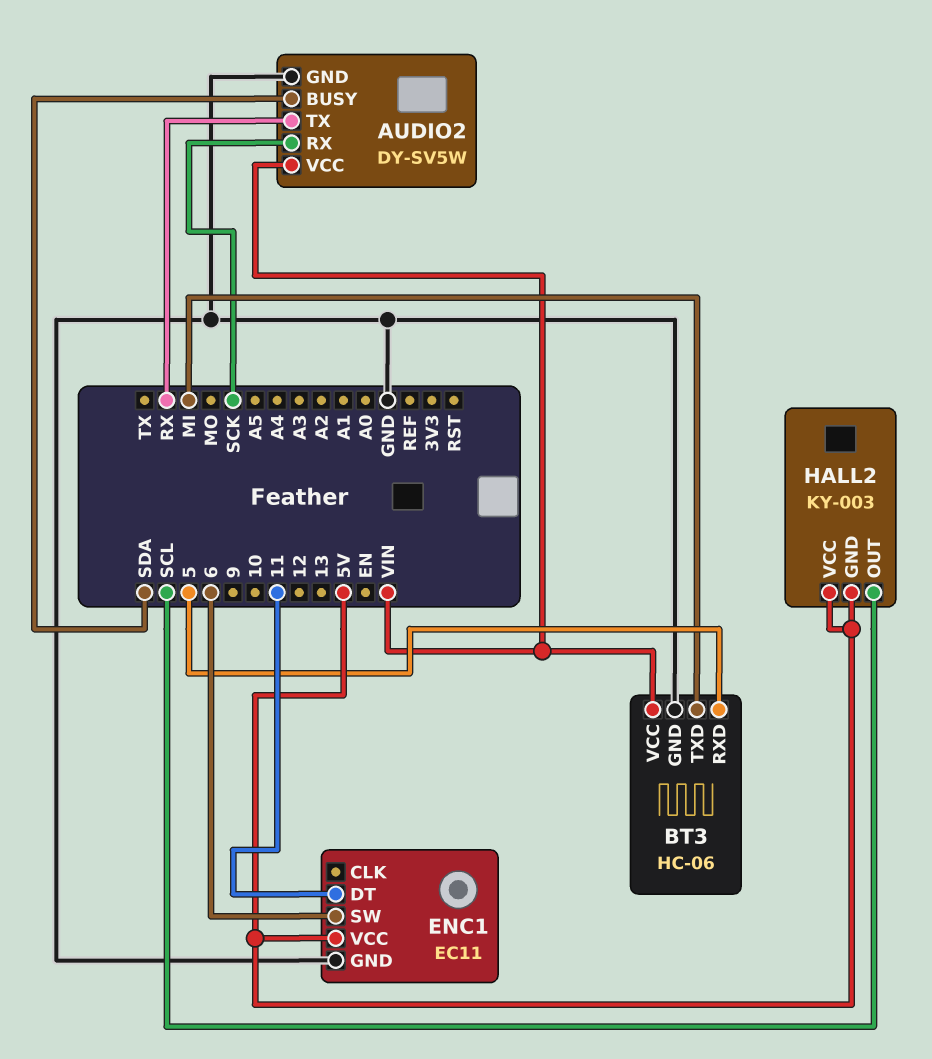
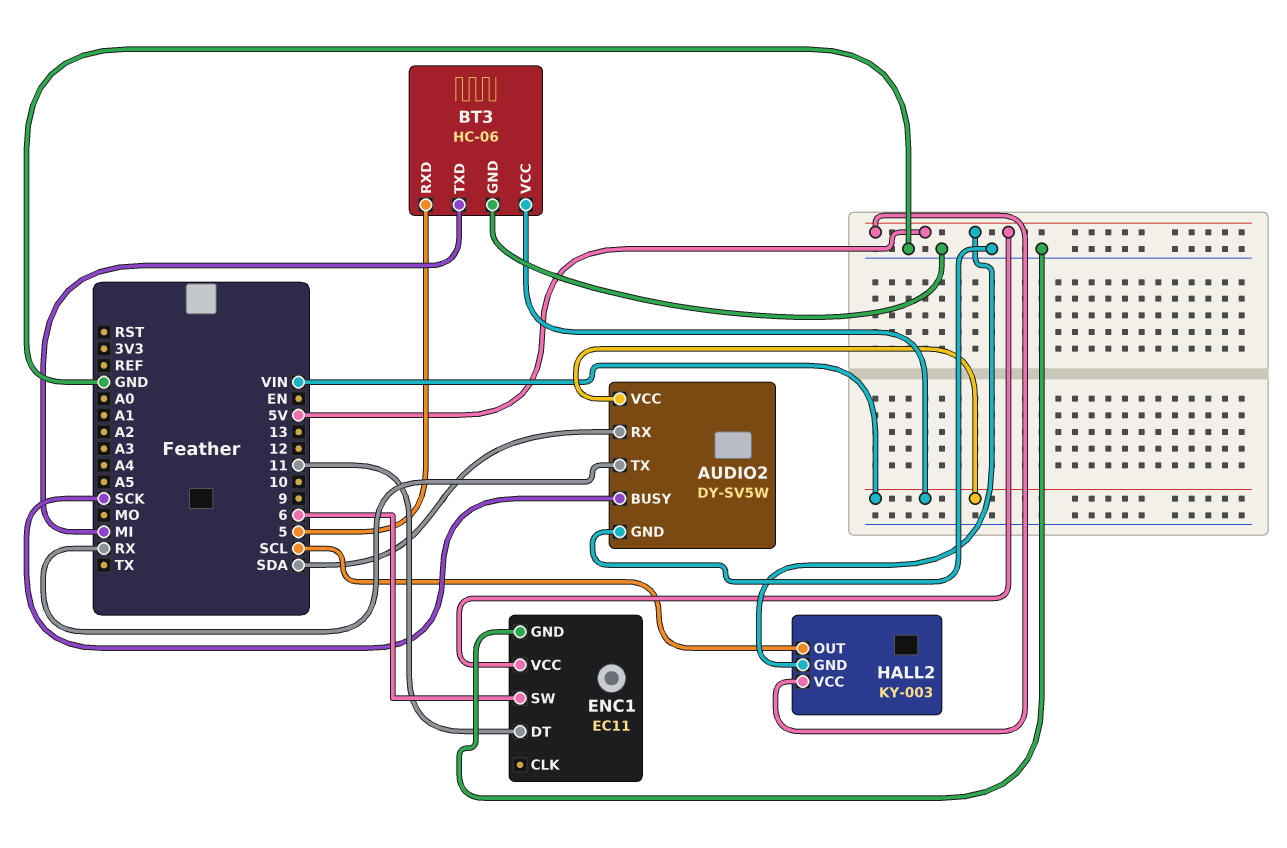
AUDIO2 pin BUSY: SDA -> SCK
AUDIO2 pin RX: SCK -> SDA

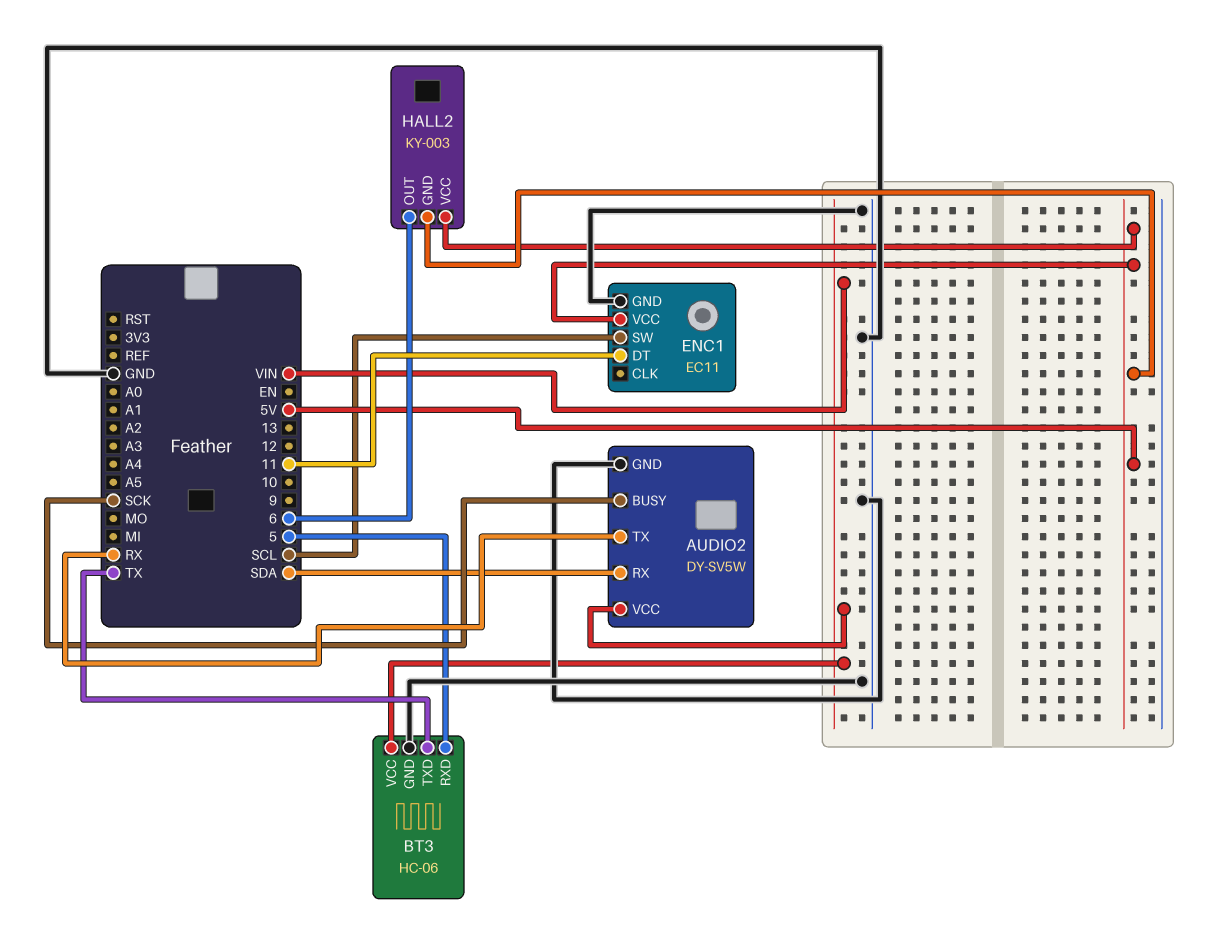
BT3 pin TXD: MI -> TX
ENC1 pin SW: 6 -> SCL
HALL2 pin OUT: SCL -> 6

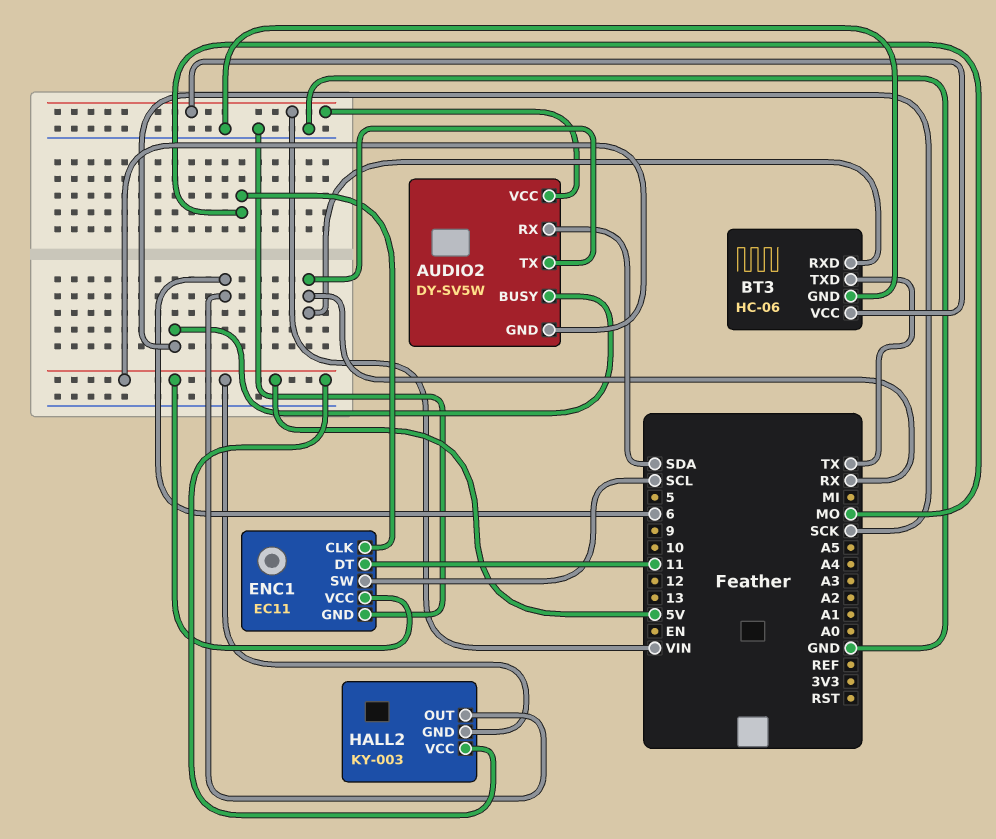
AUDIO2 pin GND: GND -> 5V
BT3 pin RXD: 5 -> RX
ENC1 pin CLK: none -> MO

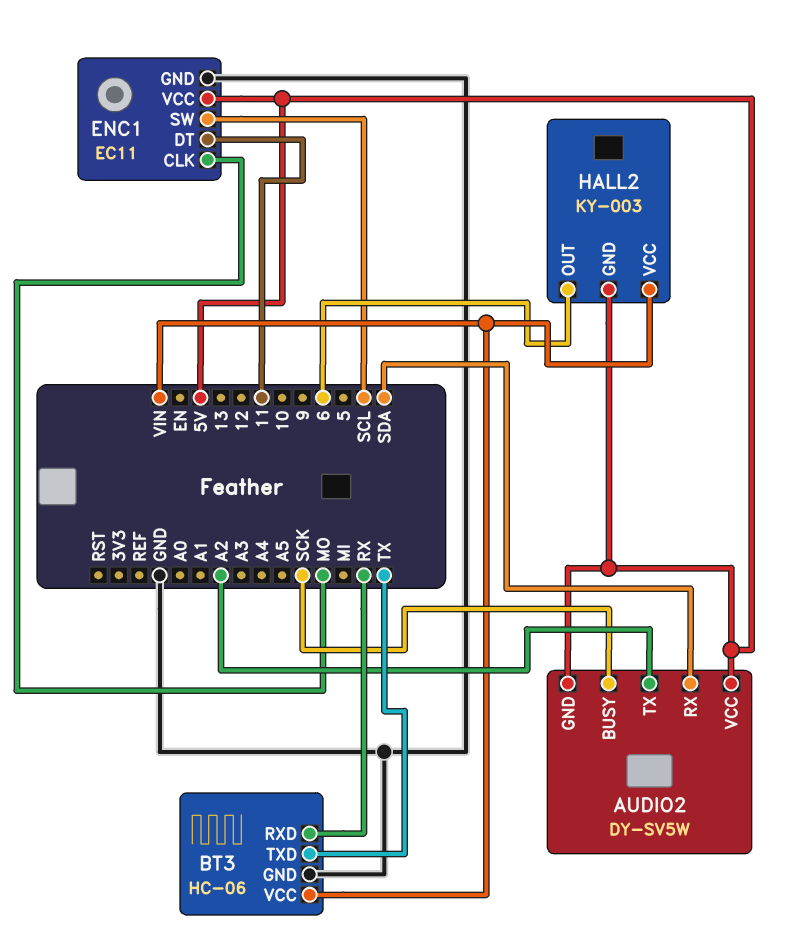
AUDIO2 pin TX: RX -> A2
AUDIO2 pin VCC: VIN -> 5V
HALL2 pin VCC: 5V -> VIN

